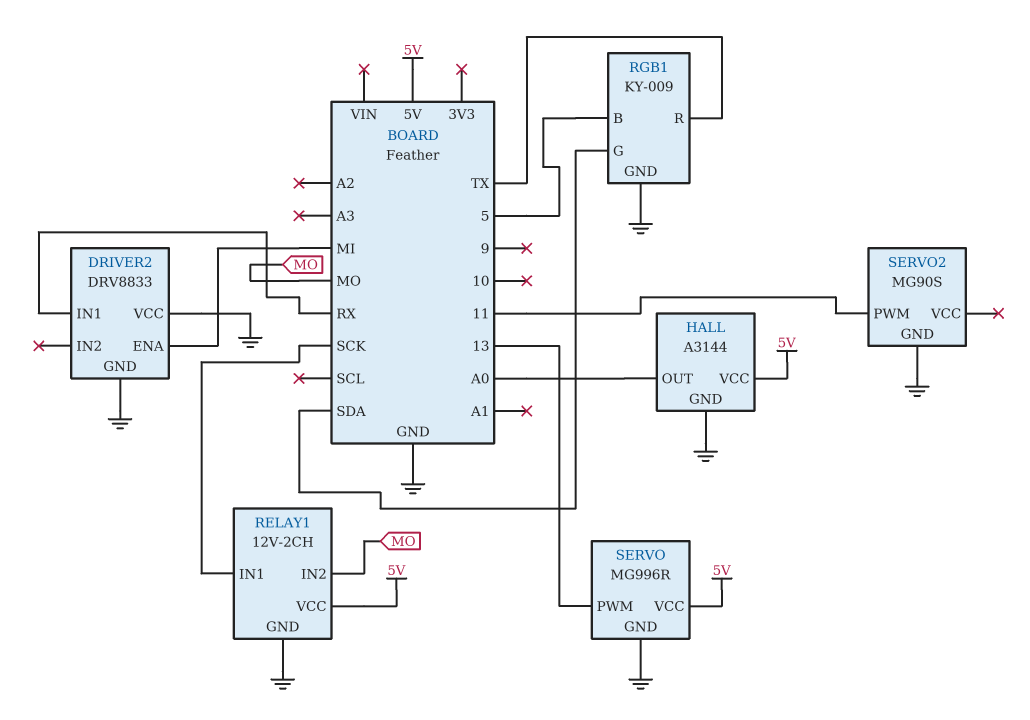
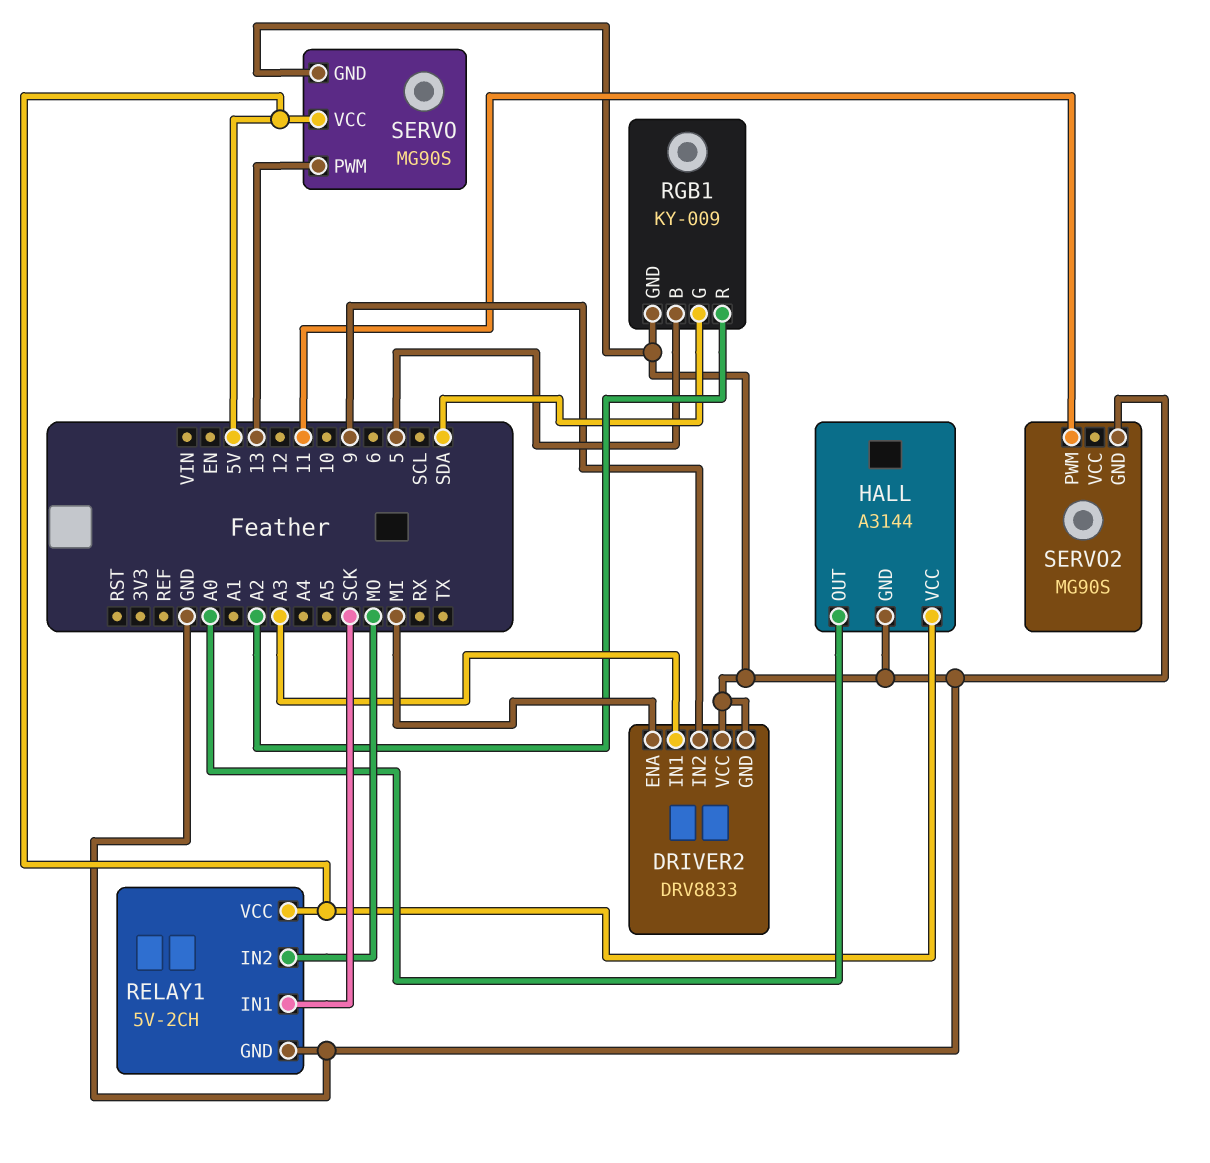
DRIVER2 pin IN1: RX -> A3
DRIVER2 pin IN2: none -> 9
RELAY1: 12V-2CH -> 5V-2CH
RGB1 pin R: TX -> A2
SERVO: MG996R -> MG90S

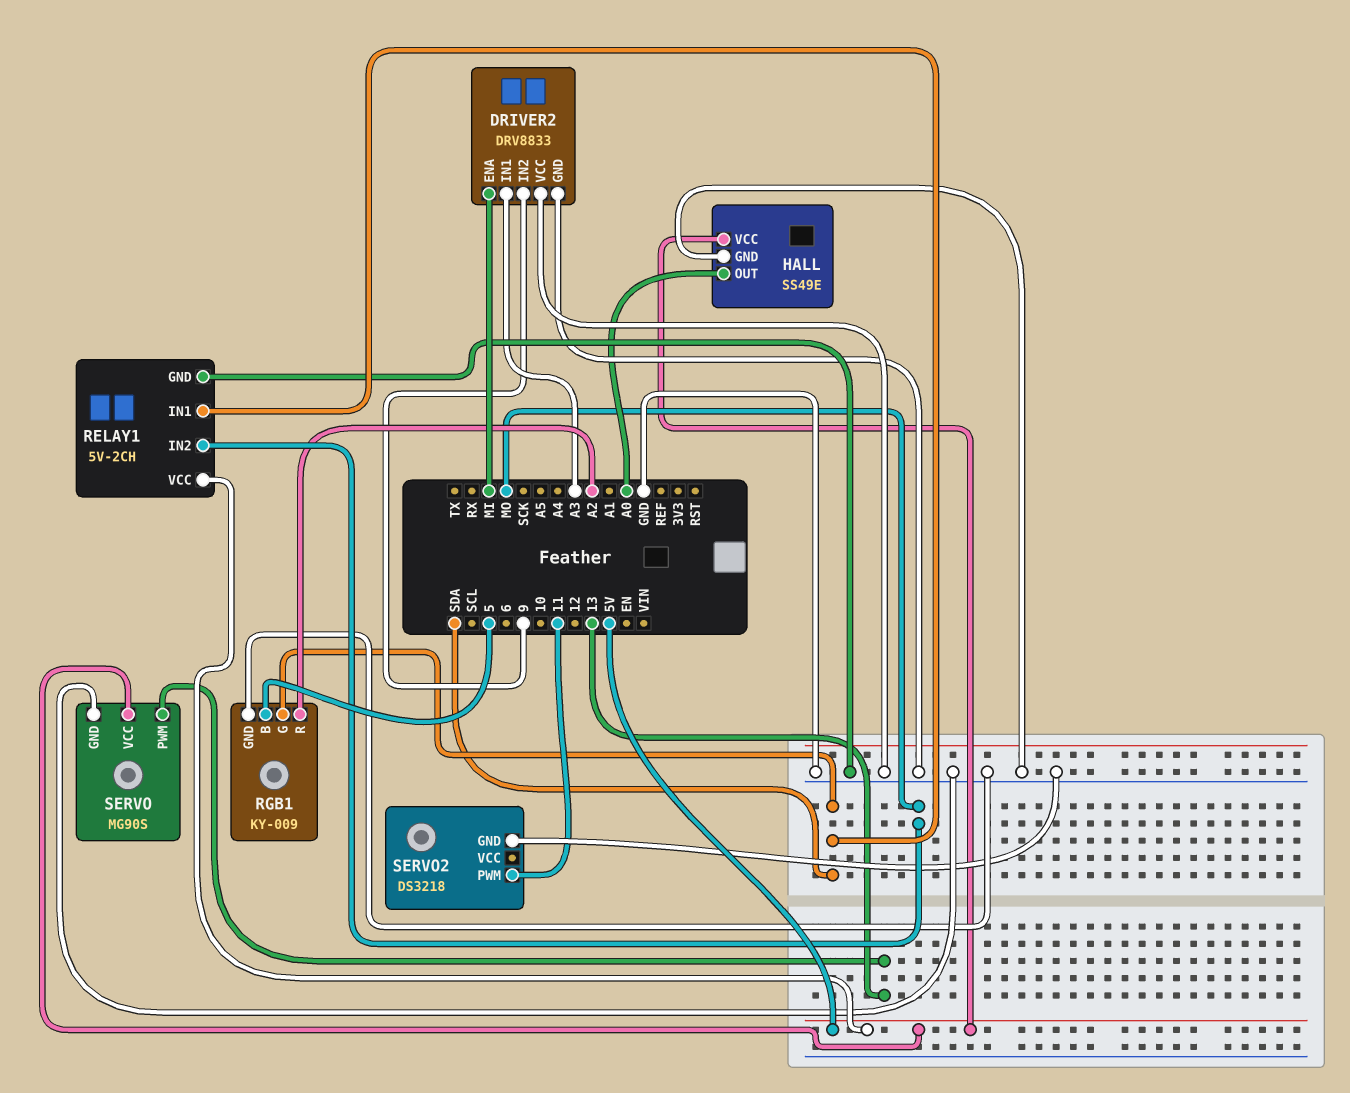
HALL: A3144 -> SS49E
RELAY1 pin IN1: SCK -> SDA
SERVO2: MG90S -> DS3218

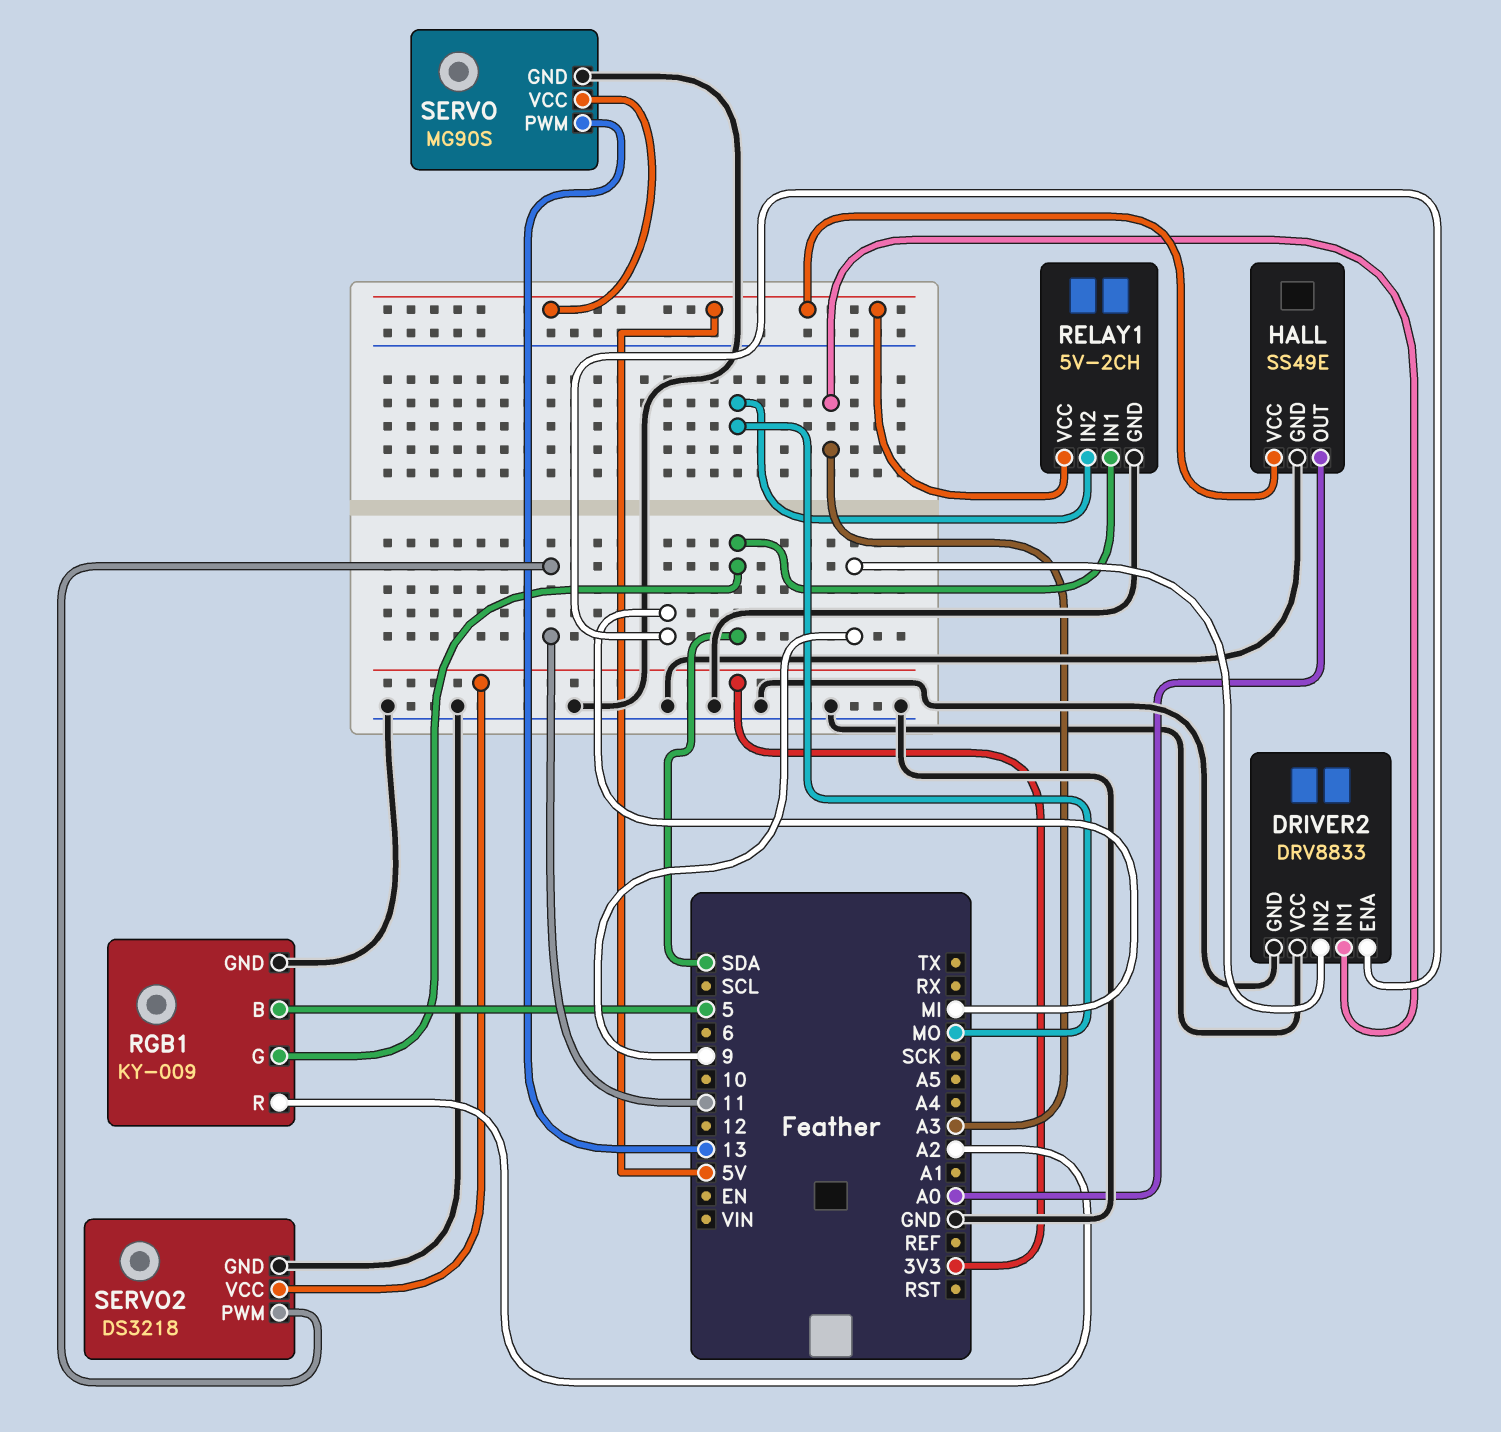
SERVO2 pin VCC: none -> 3V3

